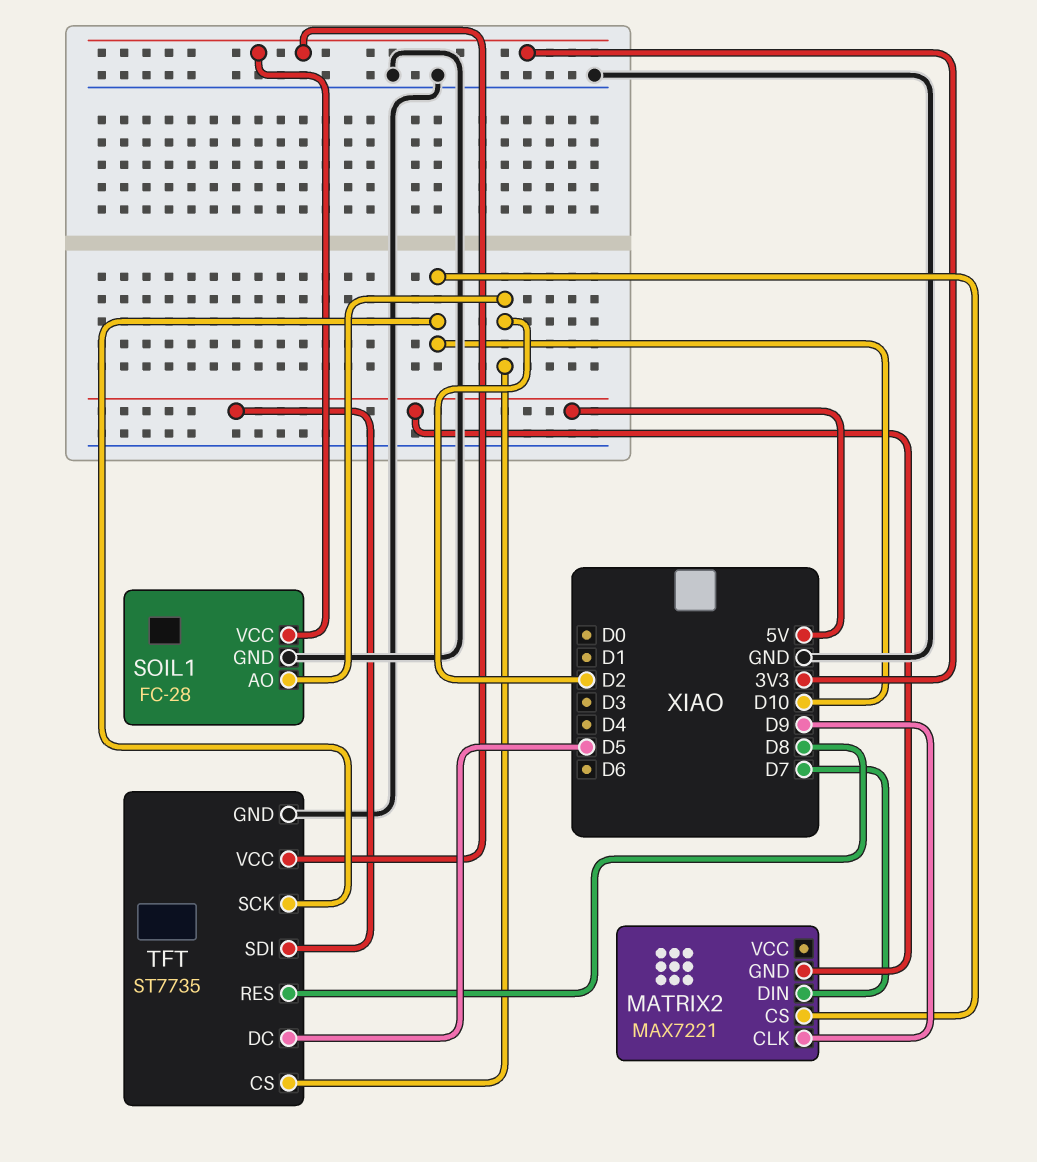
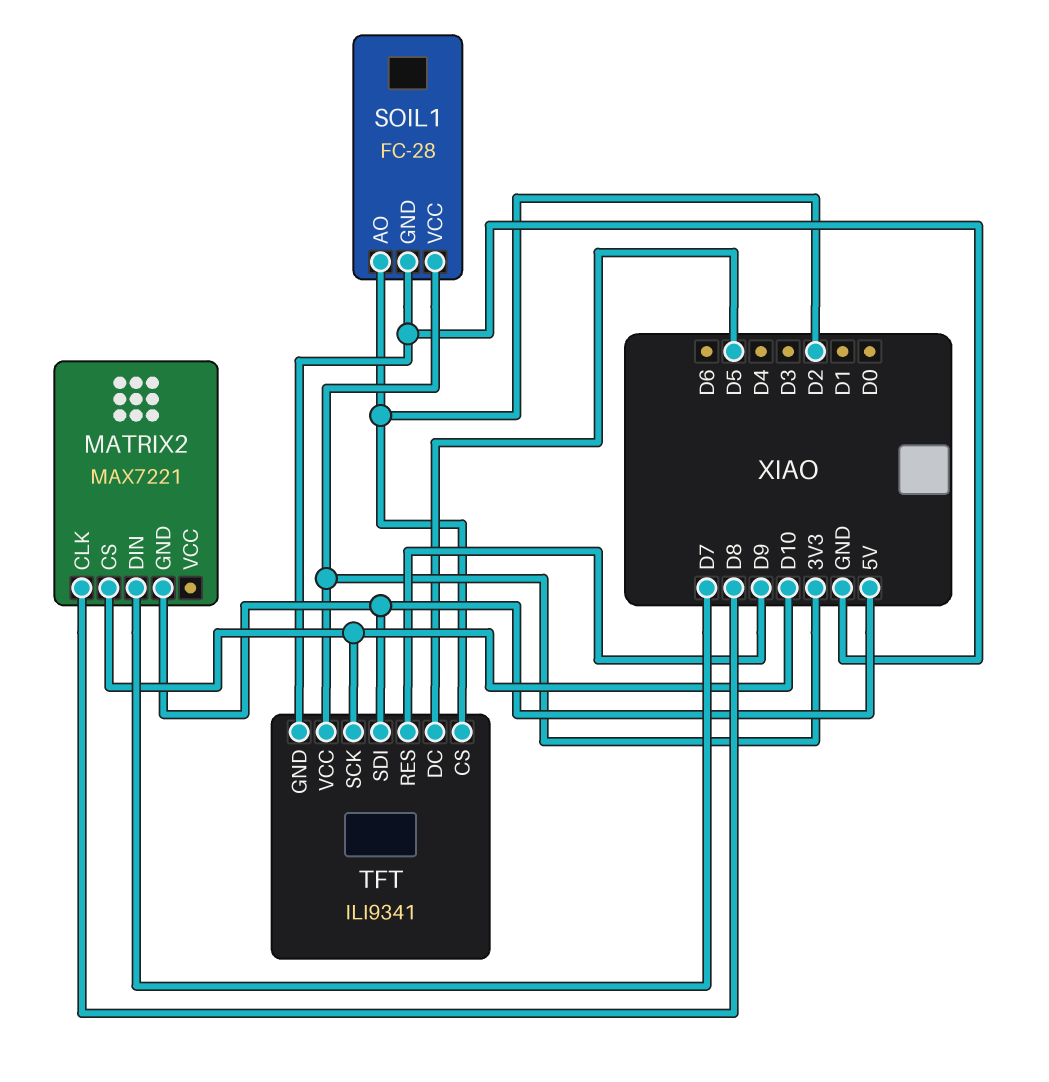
MATRIX2 pin CLK: D9 -> D8
TFT: ST7735 -> ILI9341
TFT pin RES: D8 -> D9

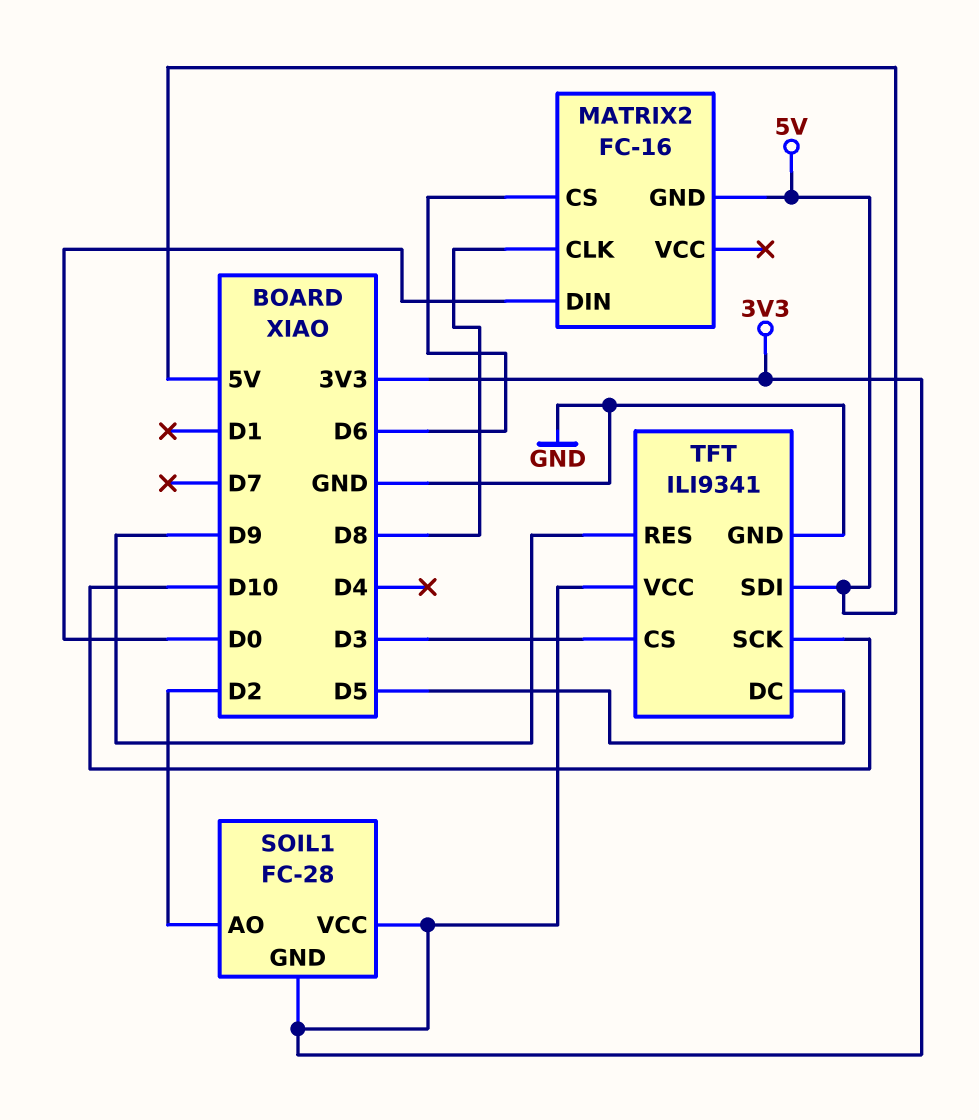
MATRIX2: MAX7221 -> FC-16
MATRIX2 pin CS: D10 -> D6
MATRIX2 pin DIN: D7 -> D0
SOIL1 pin GND: GND -> 3V3
TFT pin CS: D2 -> D3

